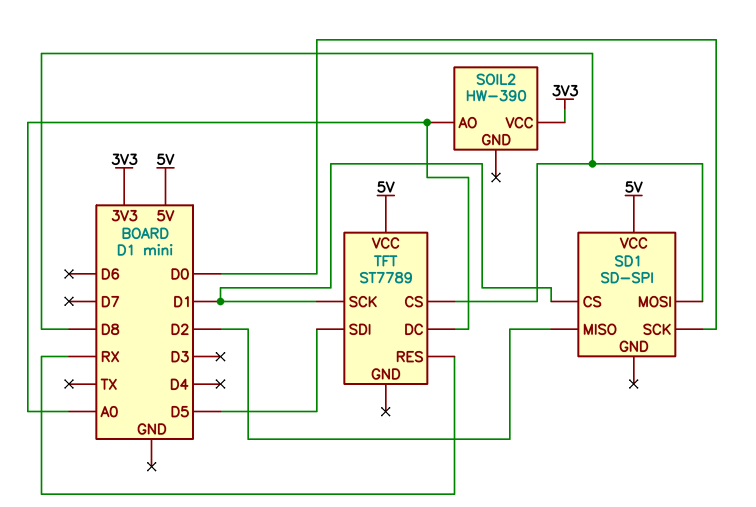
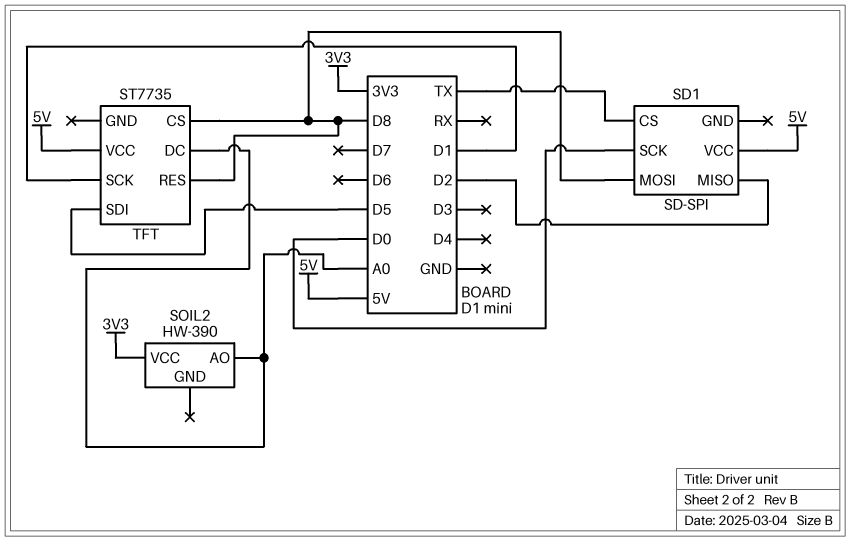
SD1 pin CS: D1 -> TX
TFT: ST7789 -> ST7735
TFT pin RES: RX -> D8

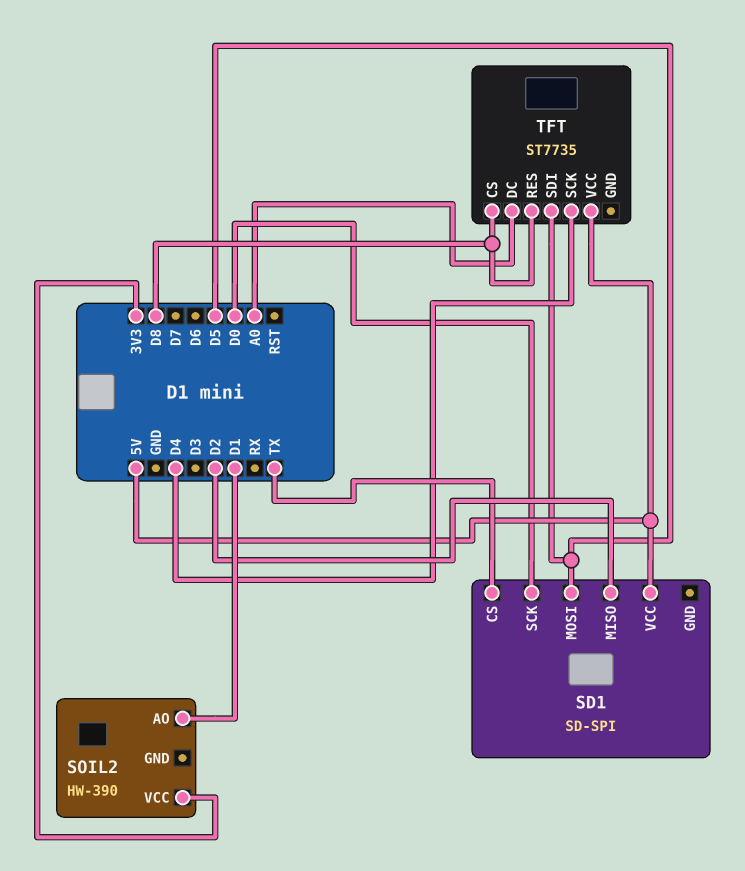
SD1 pin MOSI: D8 -> D5
SOIL2 pin AO: A0 -> D1
TFT pin SCK: D1 -> D4

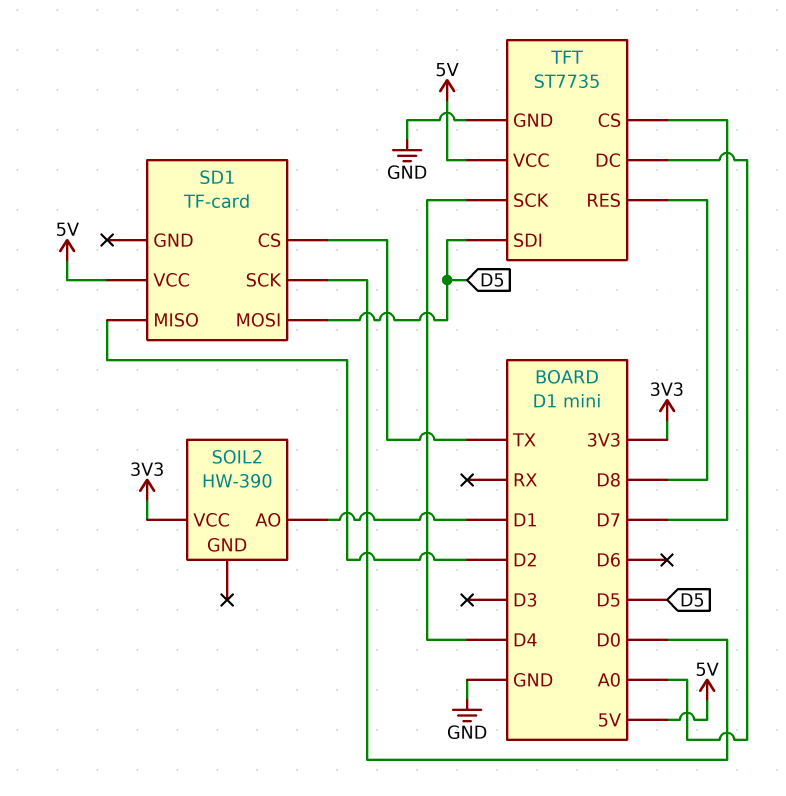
SD1: SD-SPI -> TF-card
TFT pin CS: D8 -> D7
TFT pin GND: none -> GND

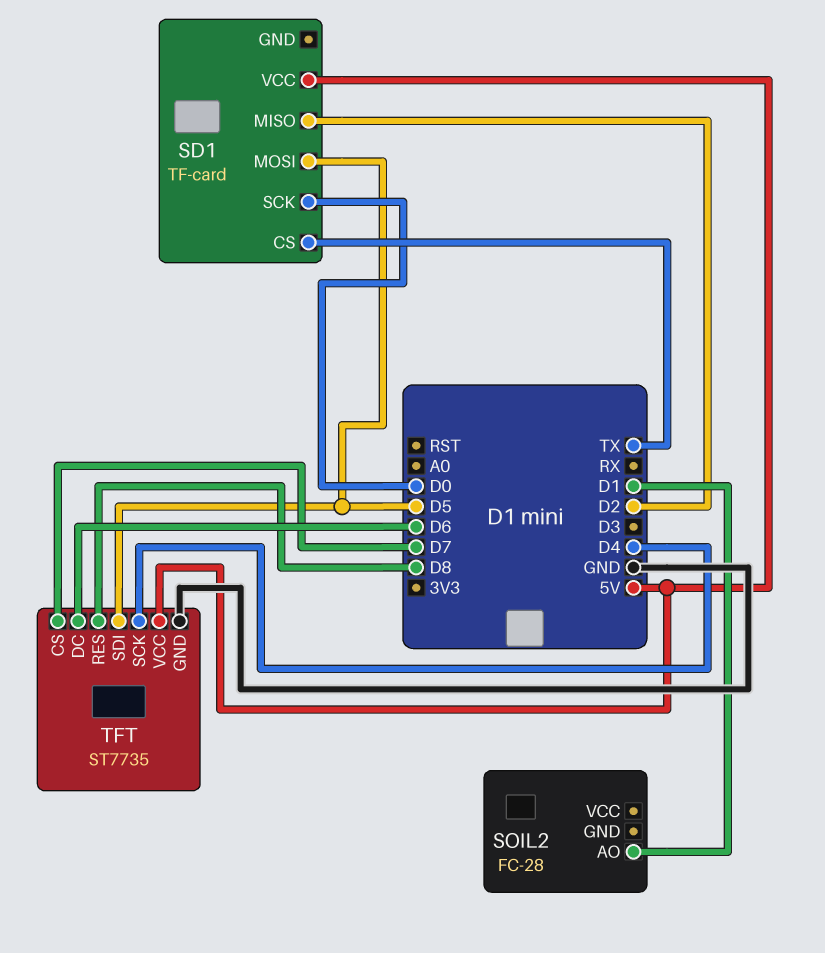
SOIL2: HW-390 -> FC-28
SOIL2 pin VCC: 3V3 -> none
TFT pin DC: A0 -> D6

